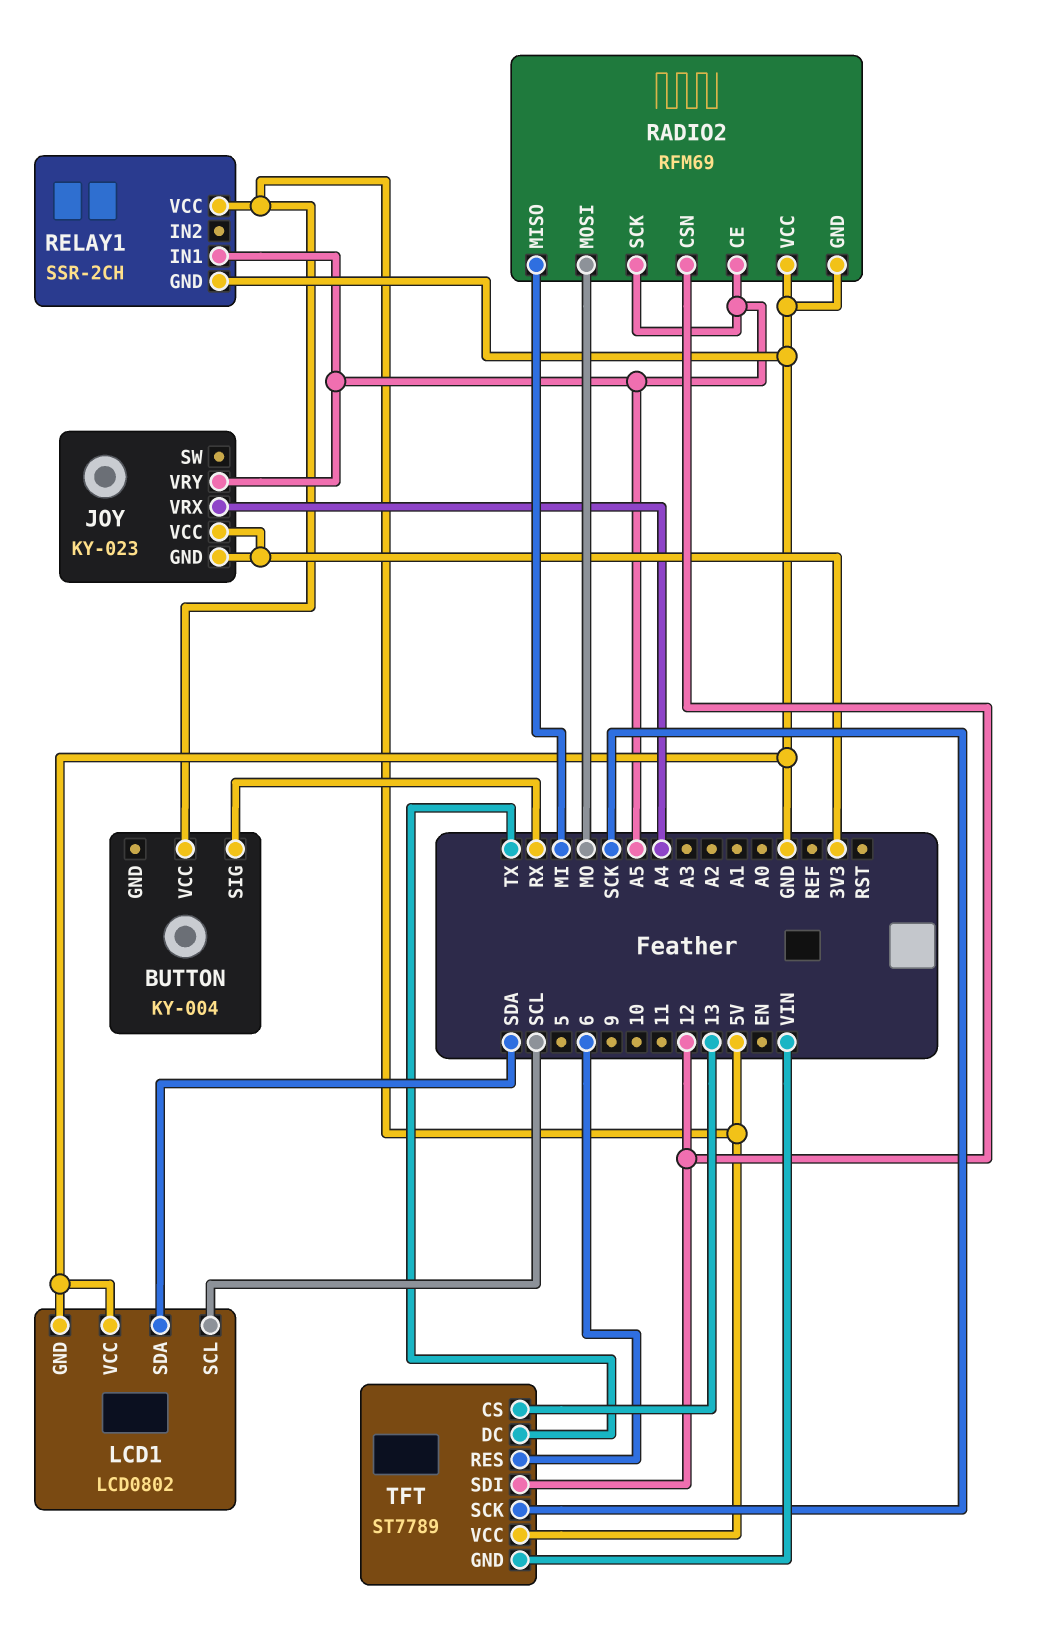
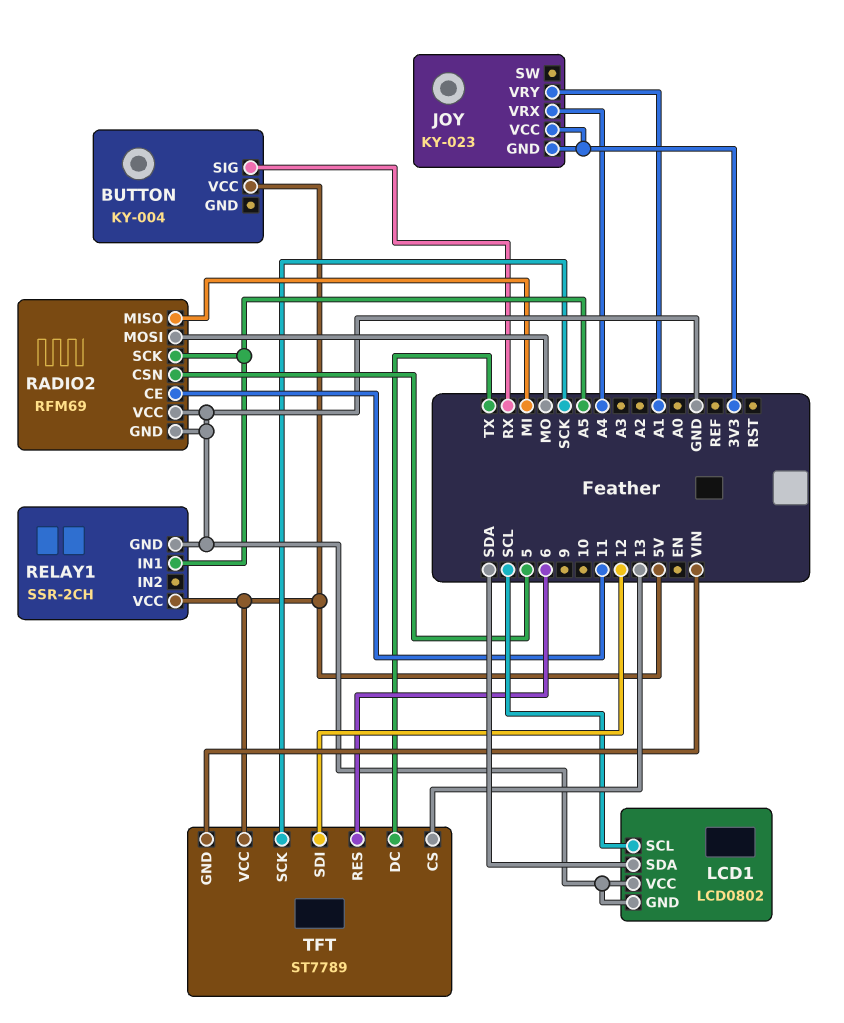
JOY pin VRY: A5 -> A1
RADIO2 pin CE: A5 -> 11
RADIO2 pin CSN: 12 -> 5

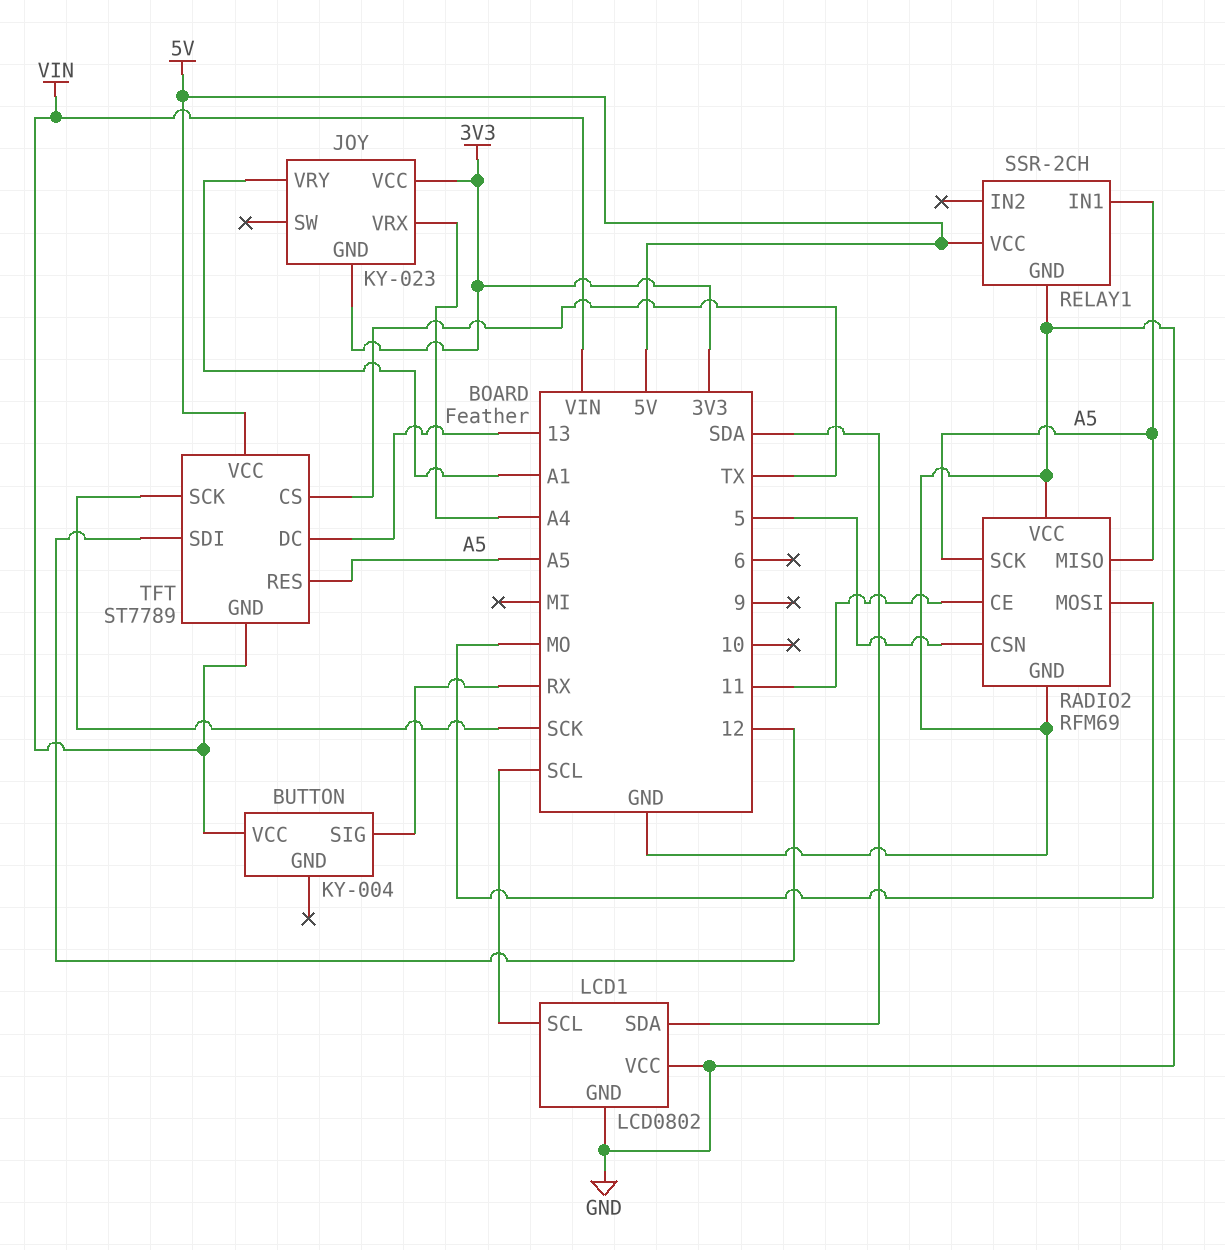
BUTTON pin VCC: 5V -> VIN
RADIO2 pin MISO: MI -> A5
TFT pin CS: 13 -> TX
TFT pin DC: TX -> 13
TFT pin RES: 6 -> A5

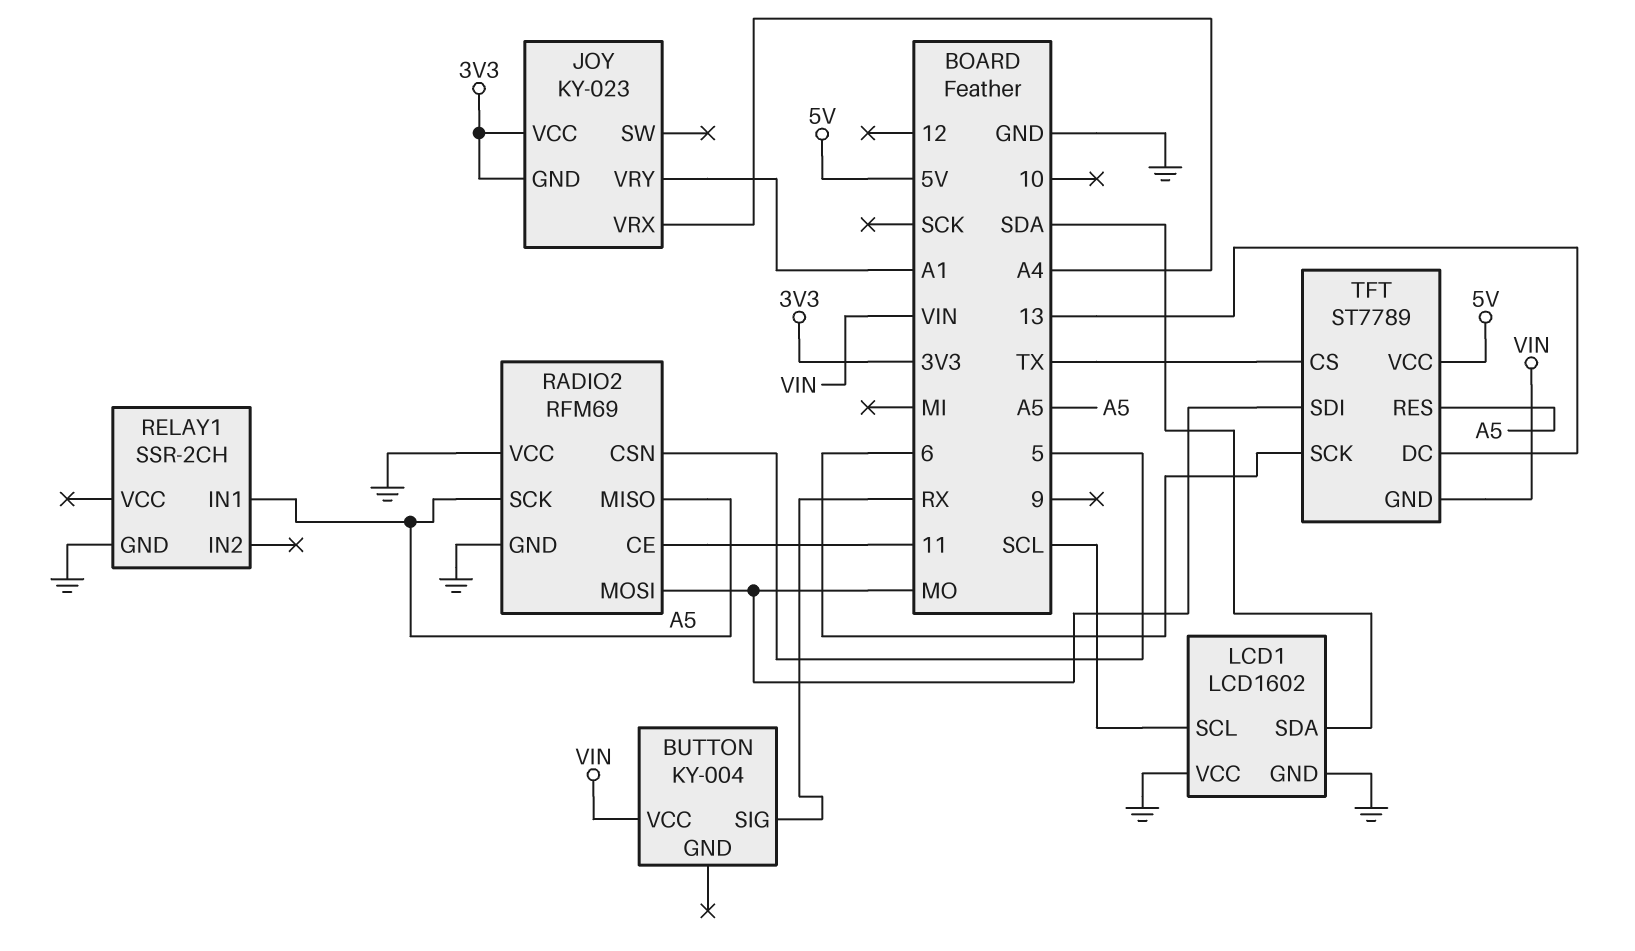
LCD1: LCD0802 -> LCD1602
RELAY1 pin VCC: 5V -> none
TFT pin SCK: SCK -> 6
TFT pin SDI: 12 -> MO

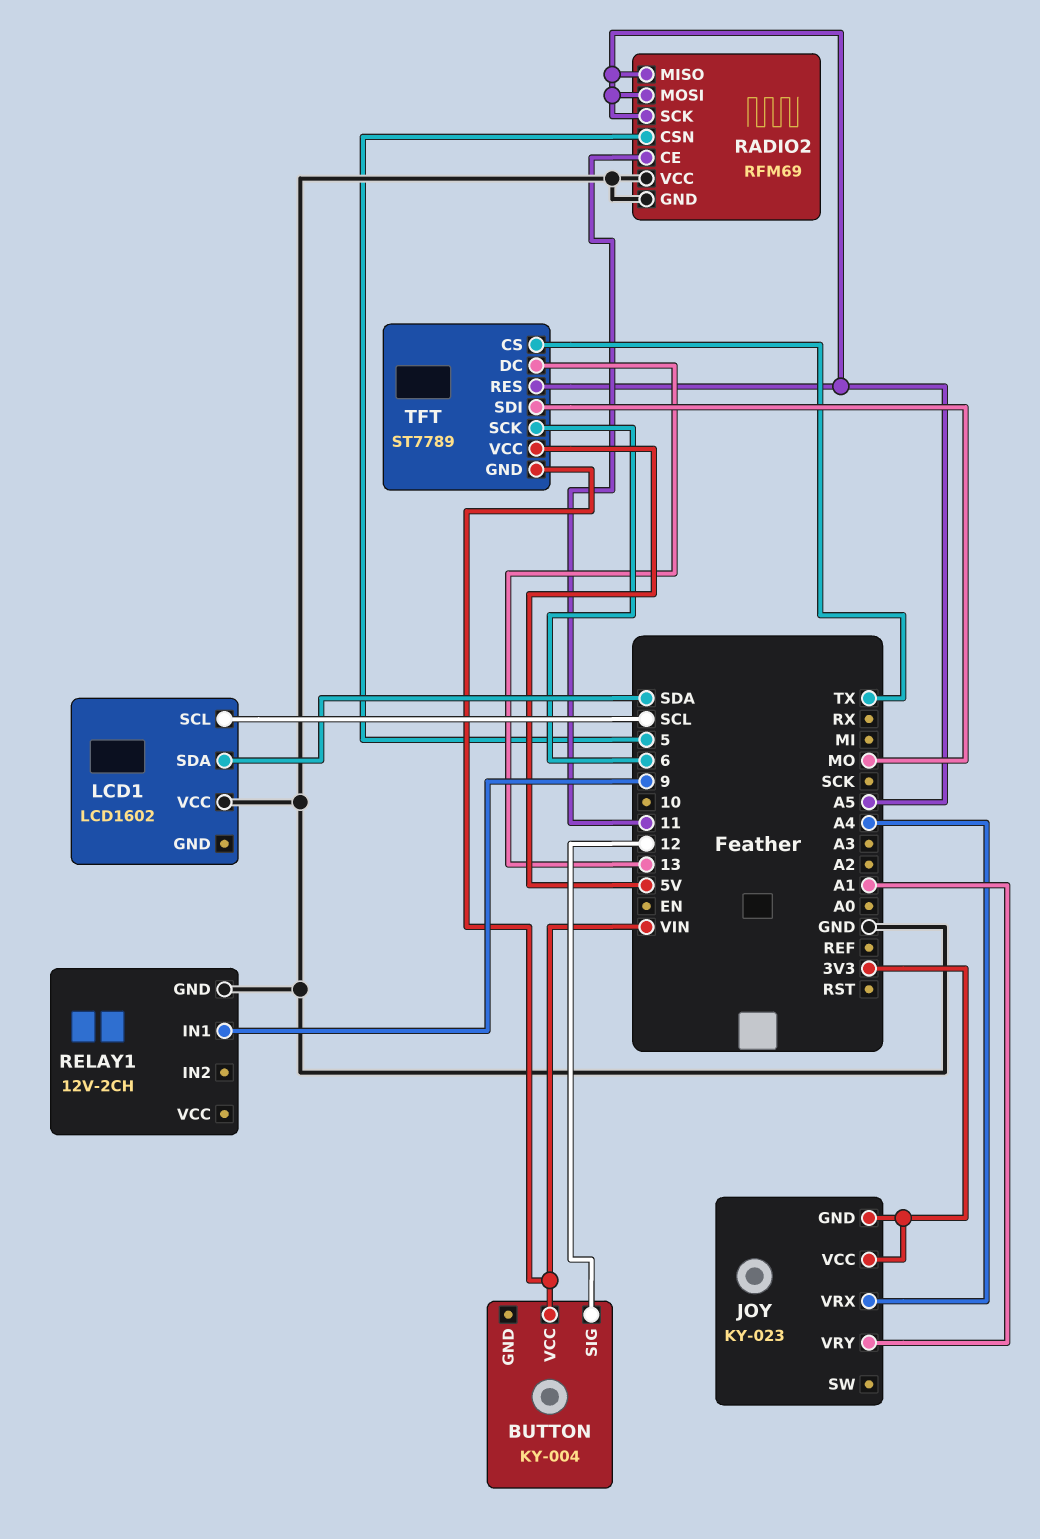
BUTTON pin SIG: RX -> 12
LCD1 pin GND: GND -> none
RADIO2 pin MOSI: MO -> A5
RELAY1: SSR-2CH -> 12V-2CH
RELAY1 pin IN1: A5 -> 9

